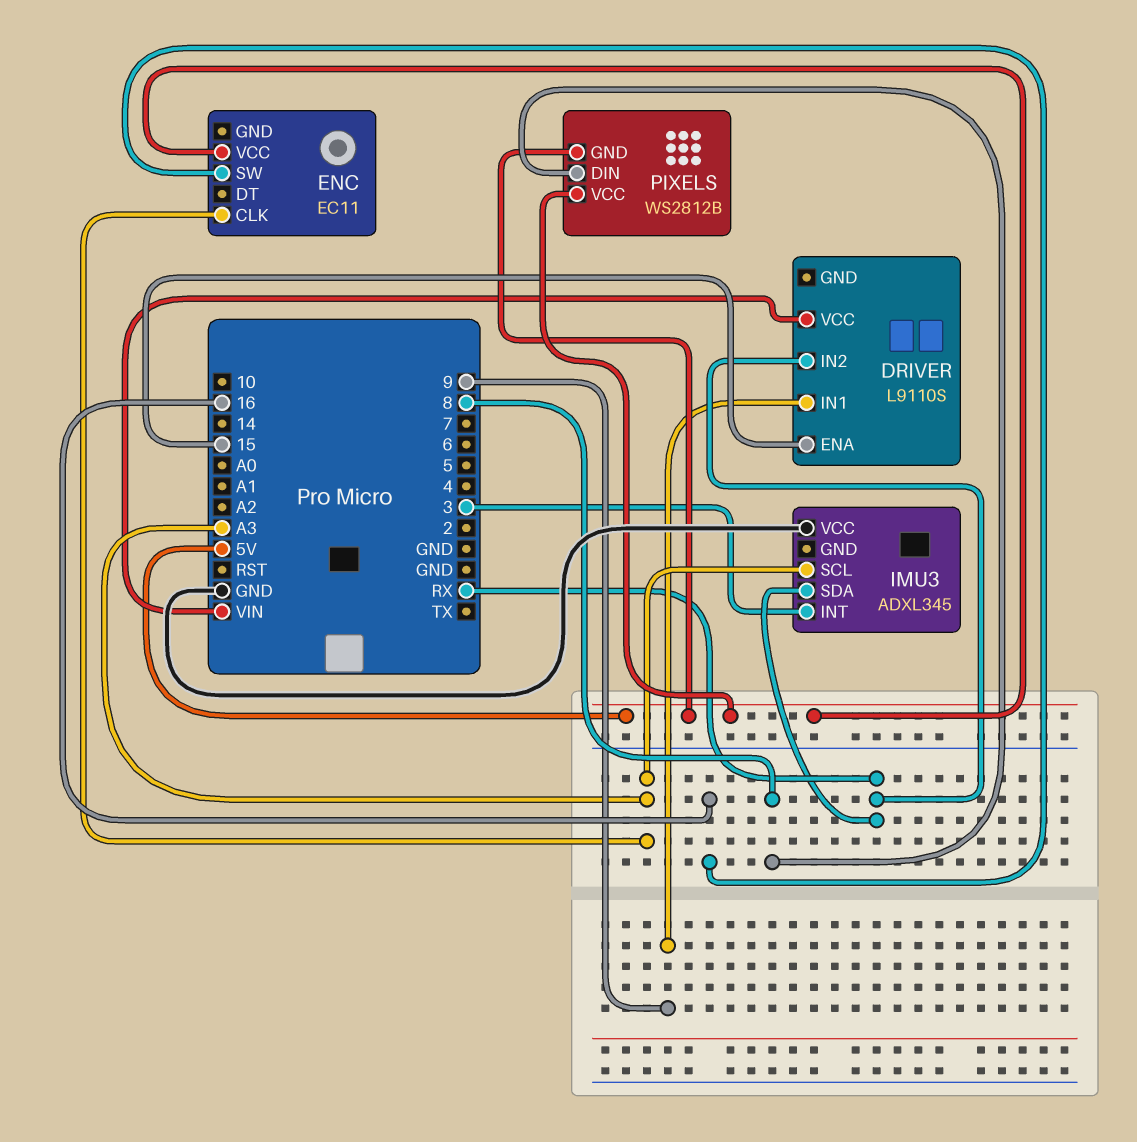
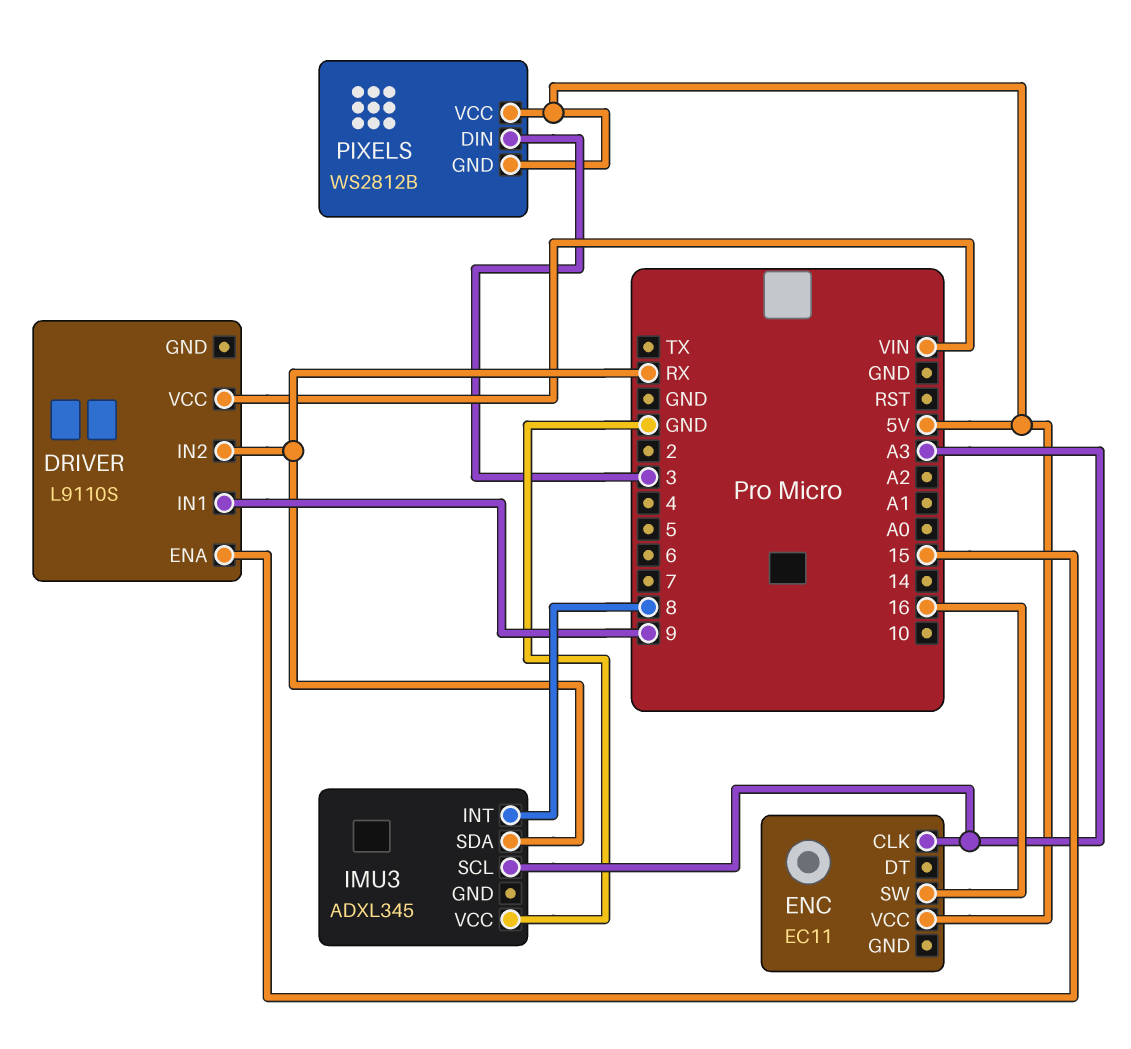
IMU3 pin INT: 3 -> 8
PIXELS pin DIN: 8 -> 3

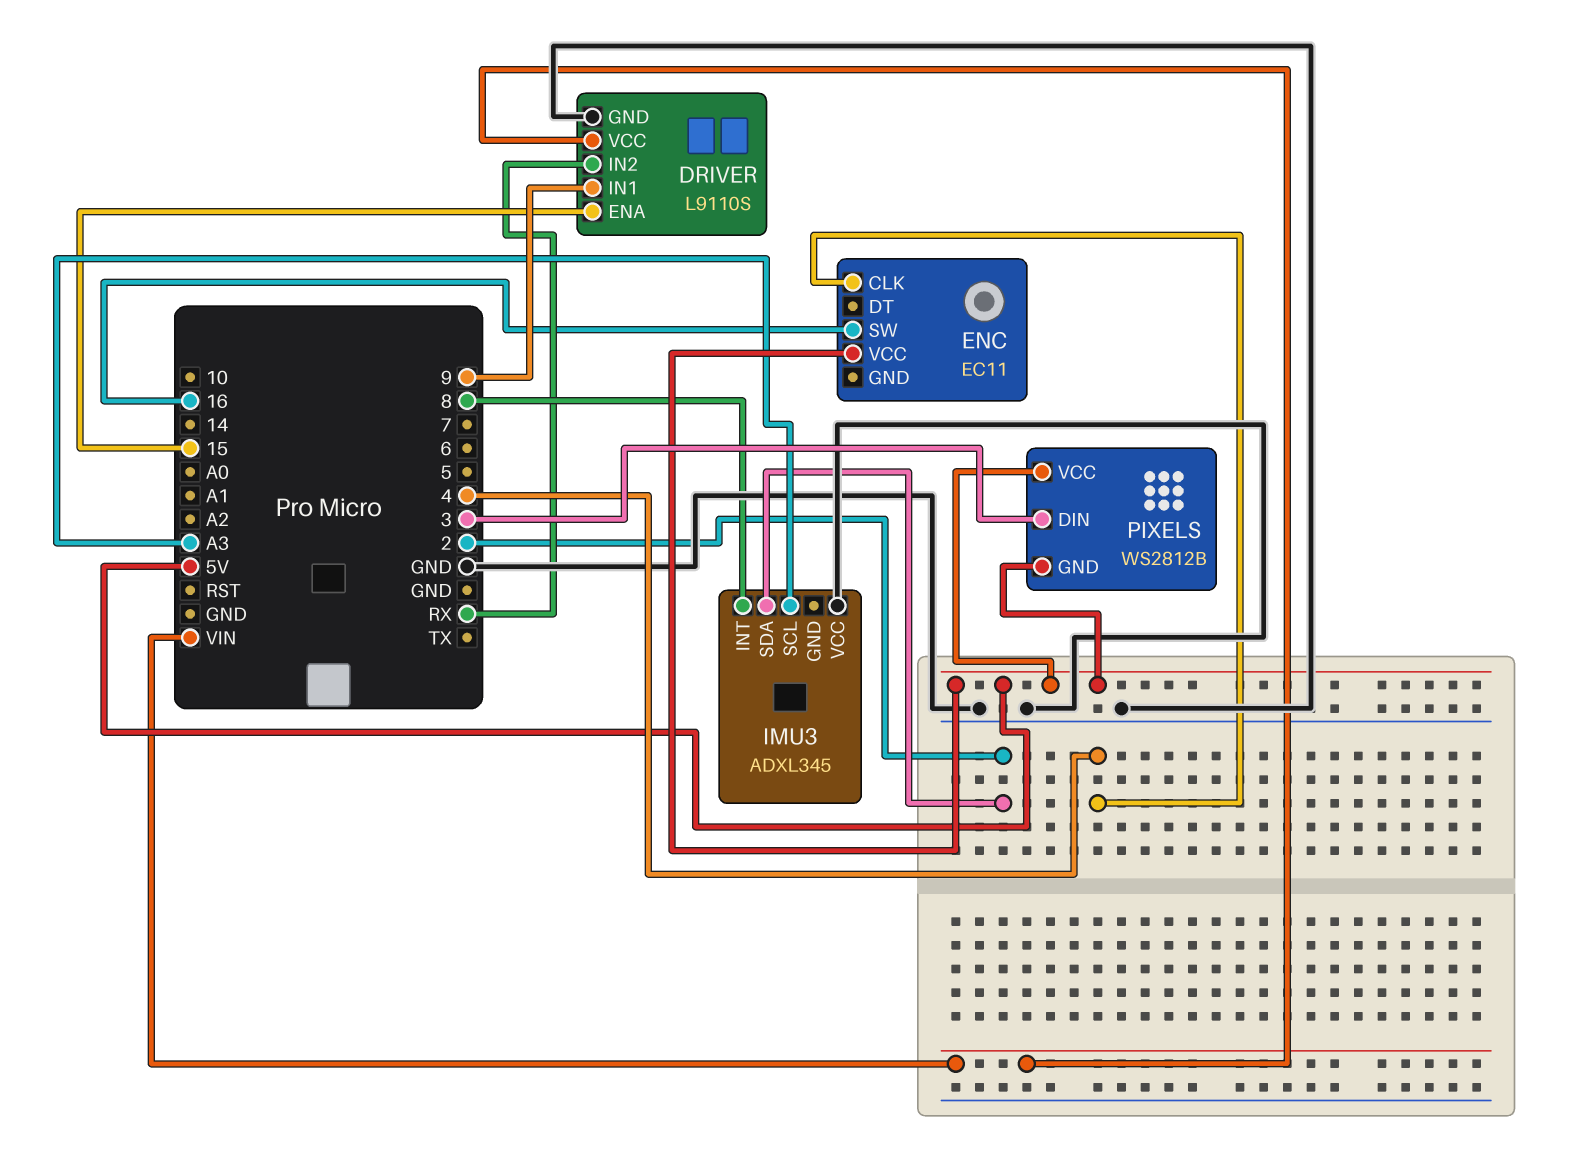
DRIVER pin GND: none -> GND
ENC pin CLK: A3 -> 4
IMU3 pin SDA: RX -> 2

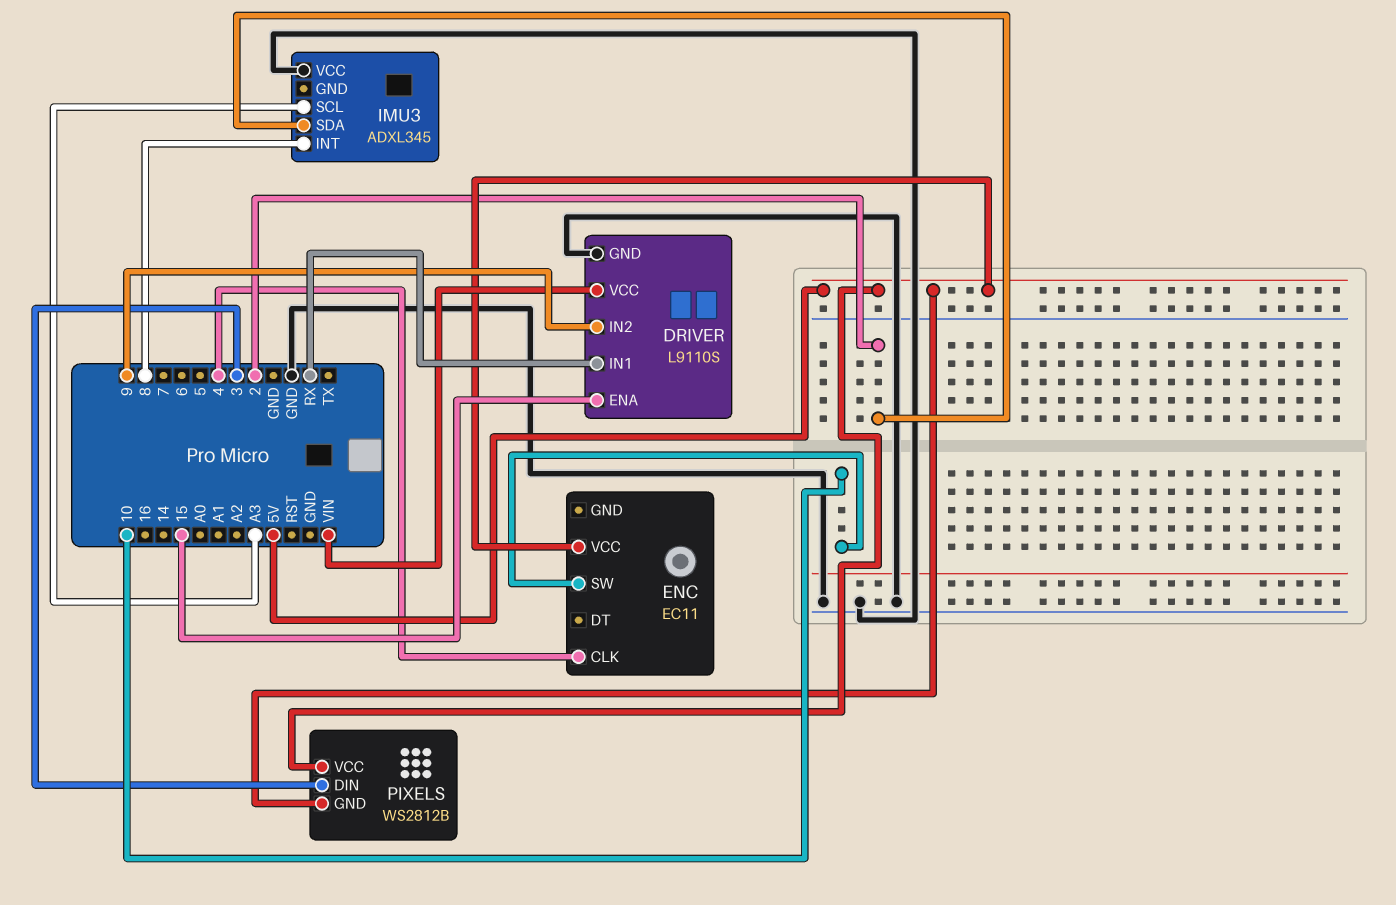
DRIVER pin IN1: 9 -> RX
DRIVER pin IN2: RX -> 9
ENC pin SW: 16 -> 10

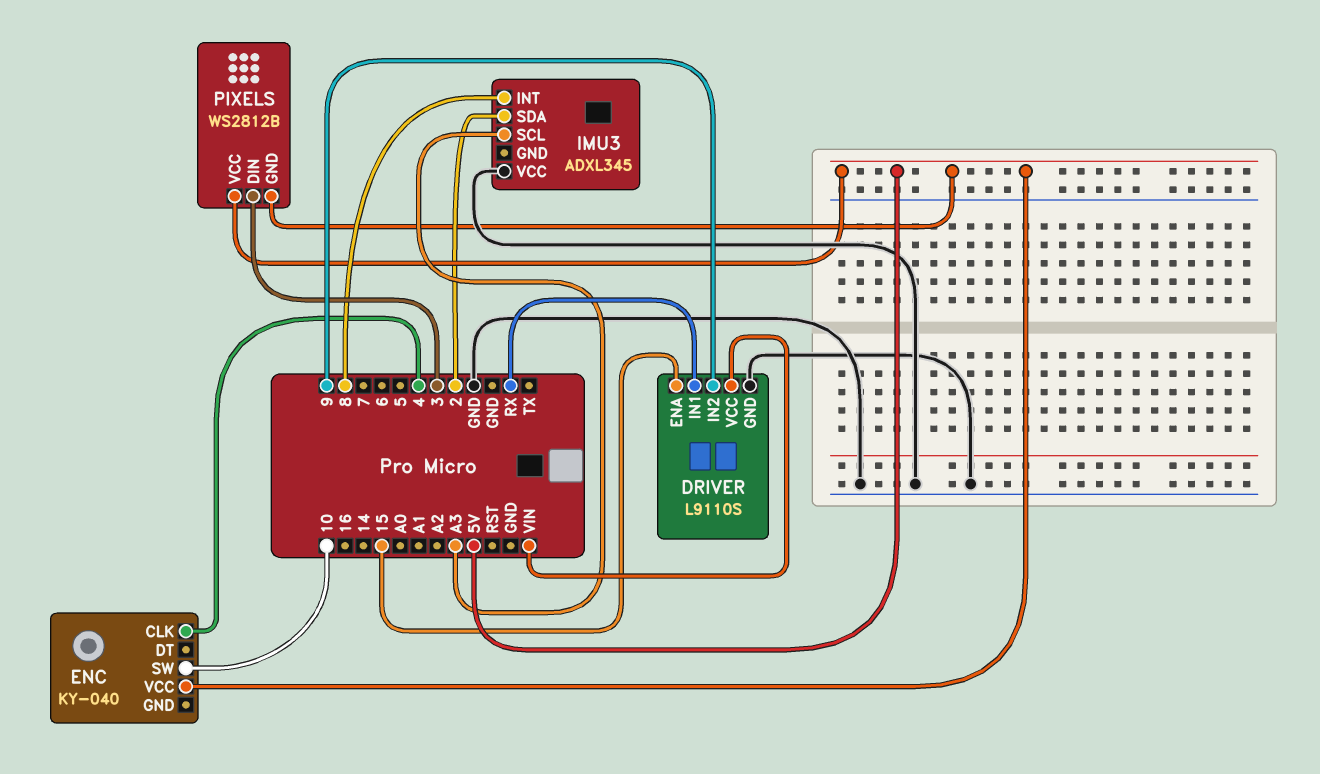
ENC: EC11 -> KY-040

